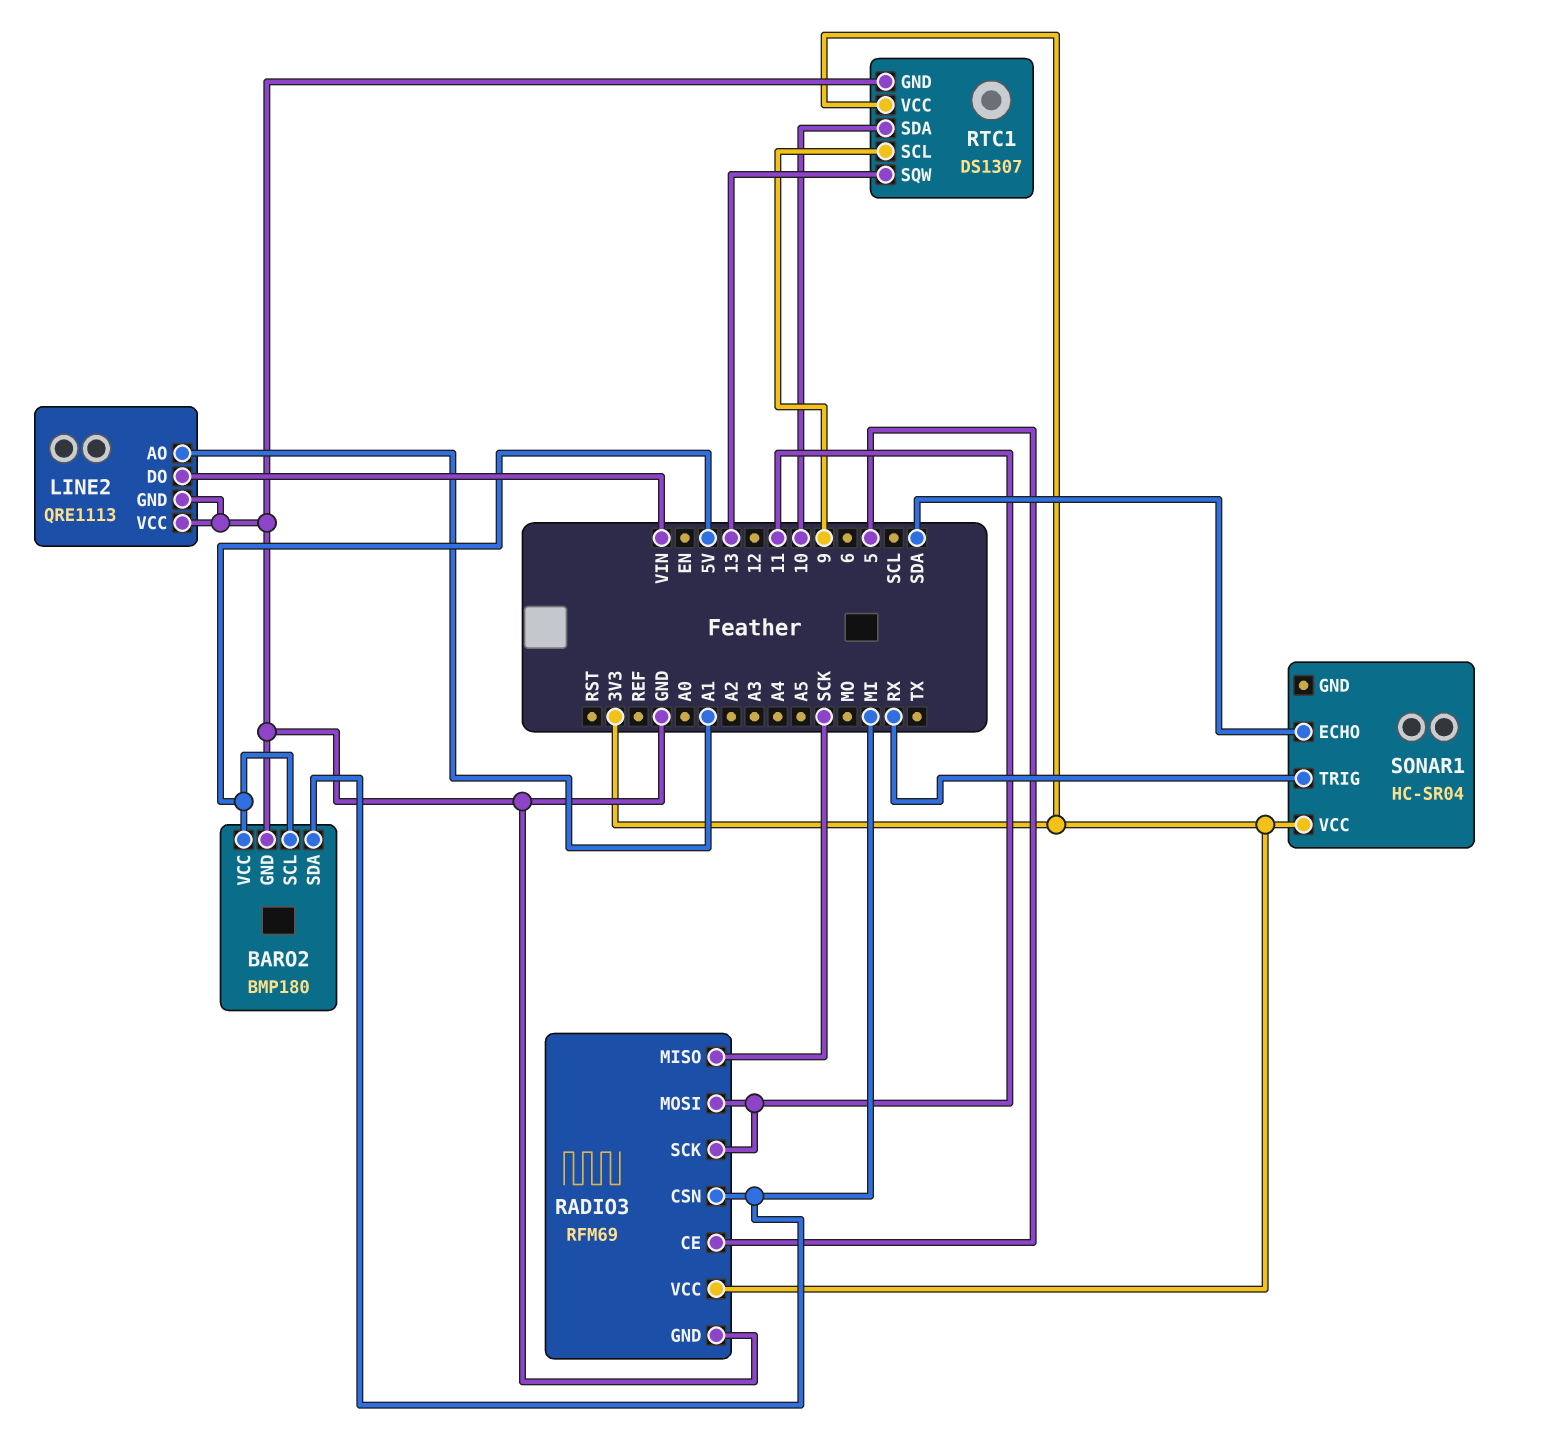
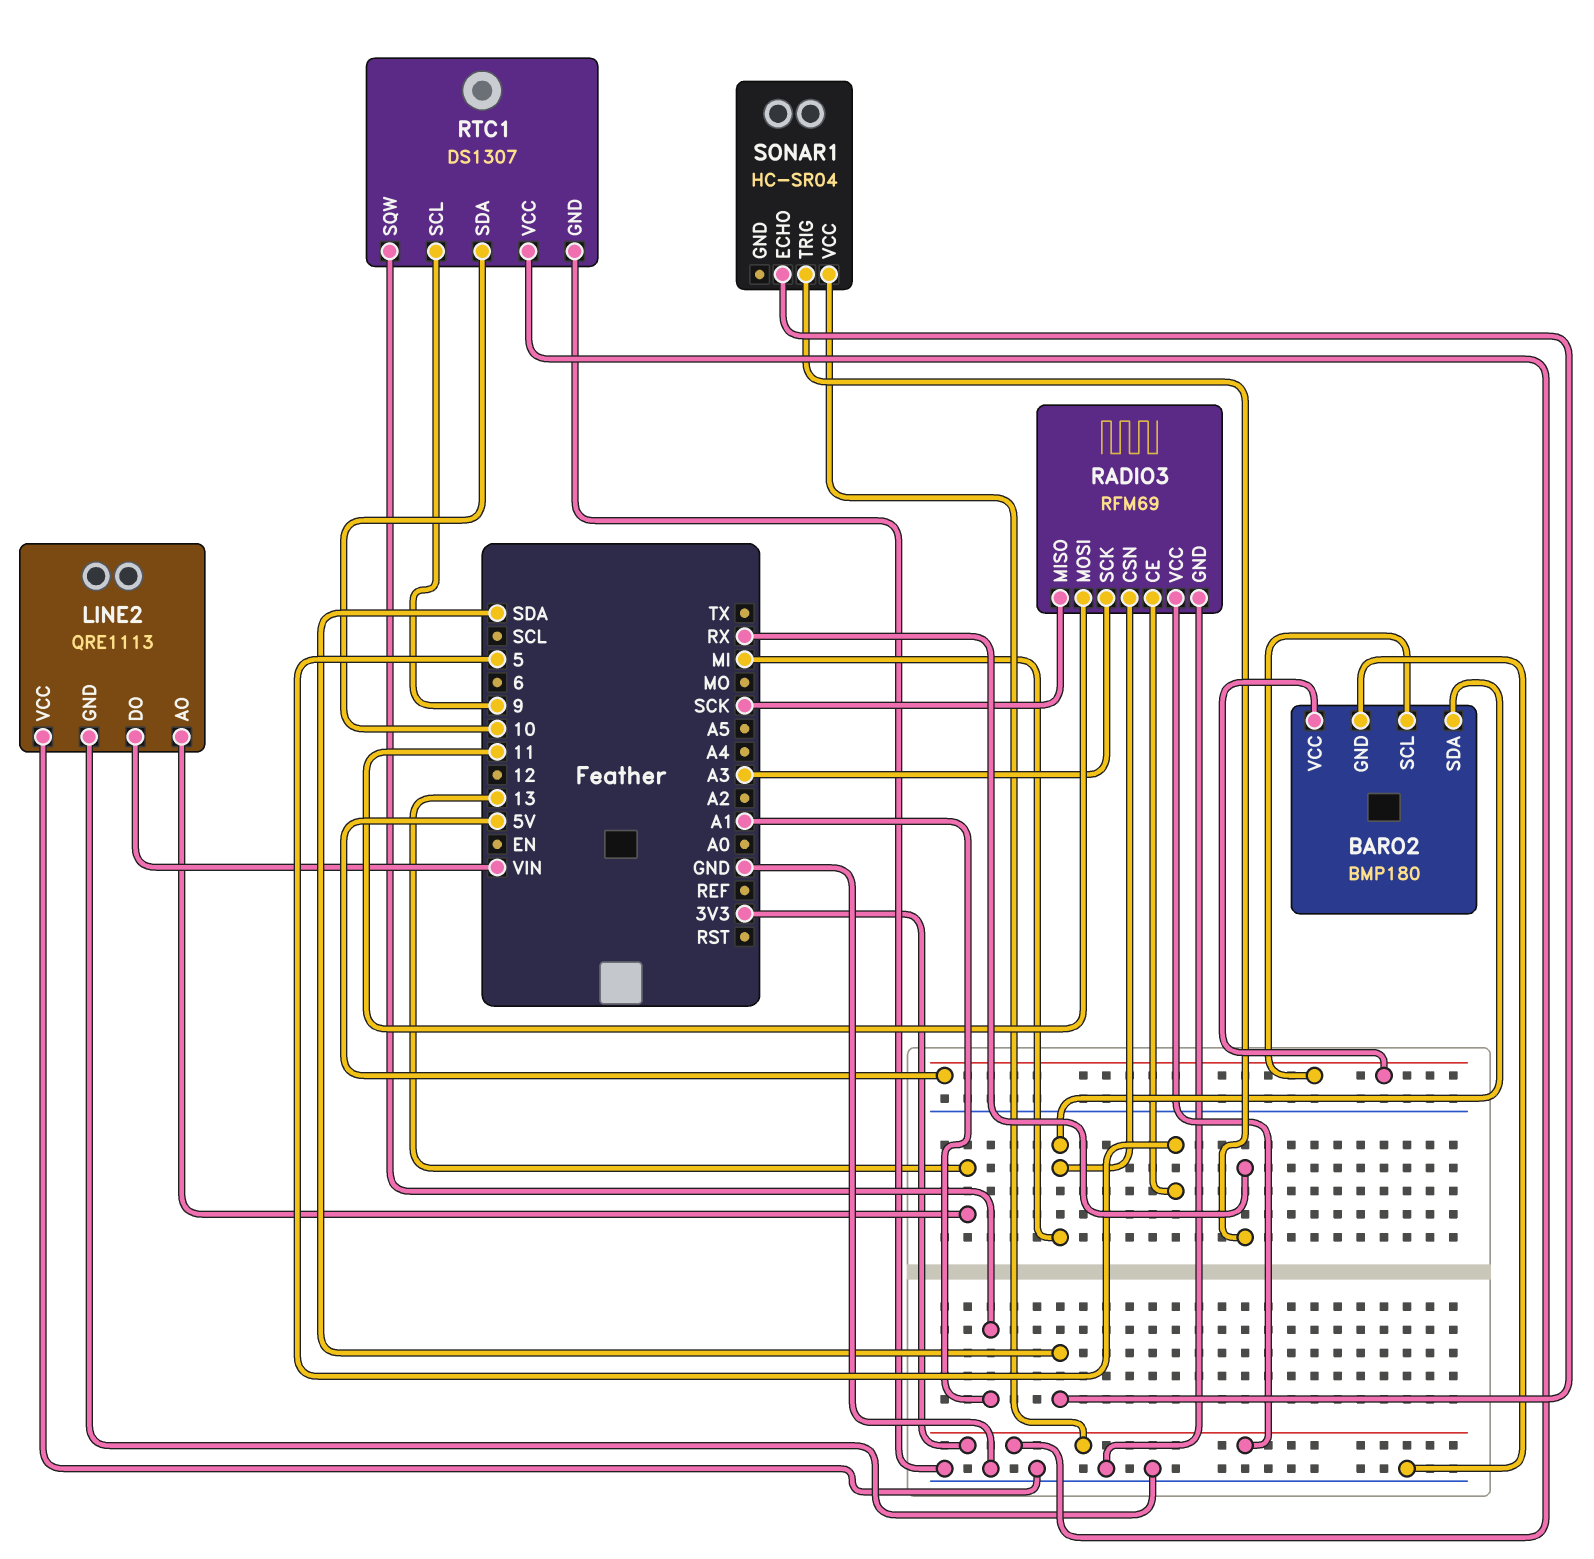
LINE2 pin AO: A1 -> 13
RADIO3 pin SCK: 11 -> A3
RTC1 pin SQW: 13 -> A1

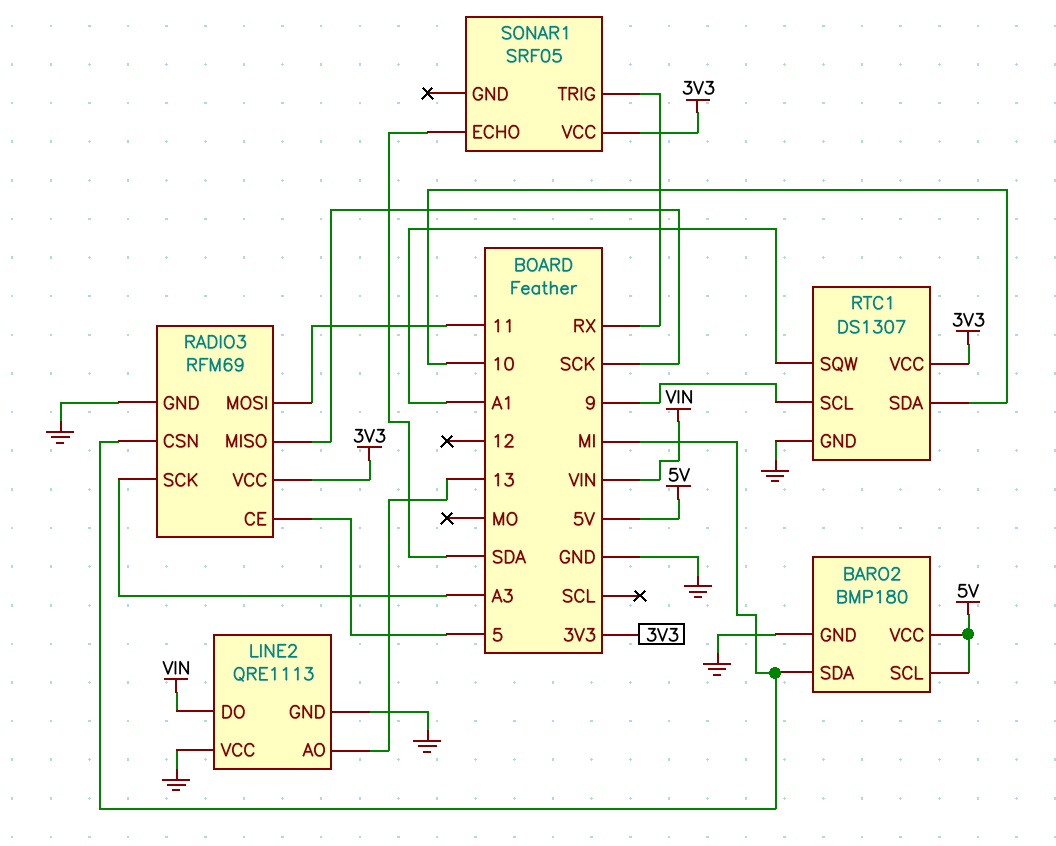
SONAR1: HC-SR04 -> SRF05

